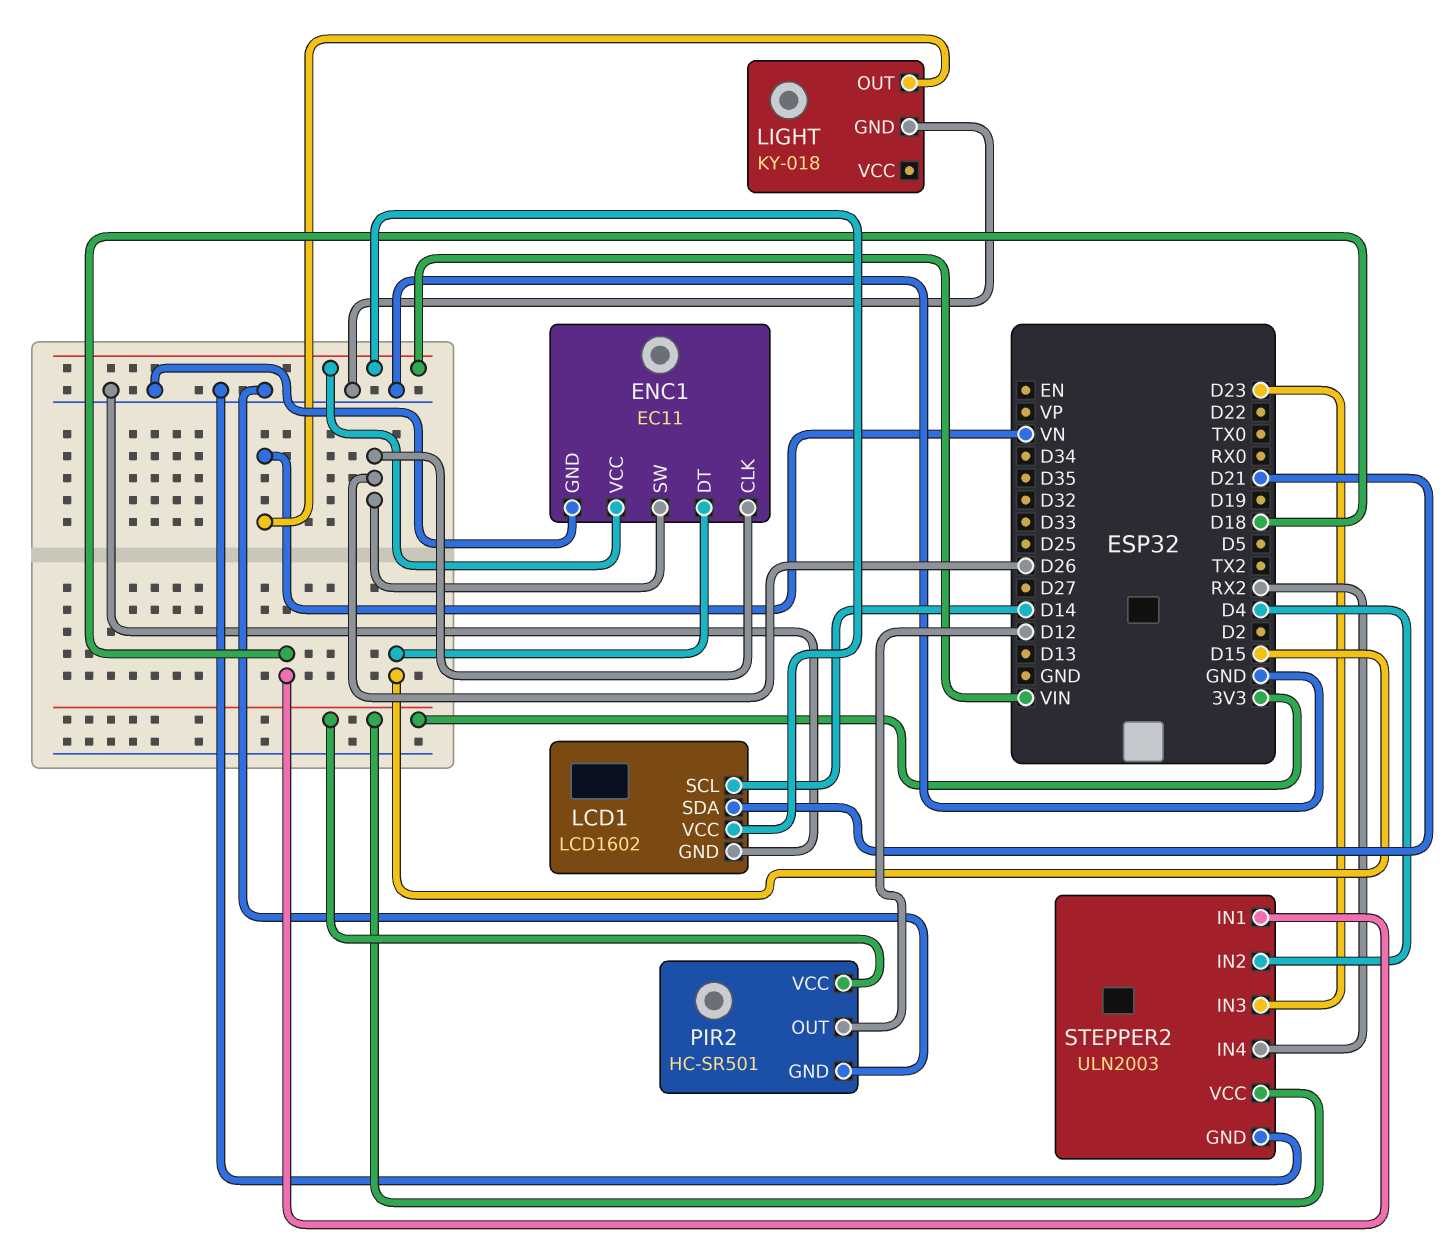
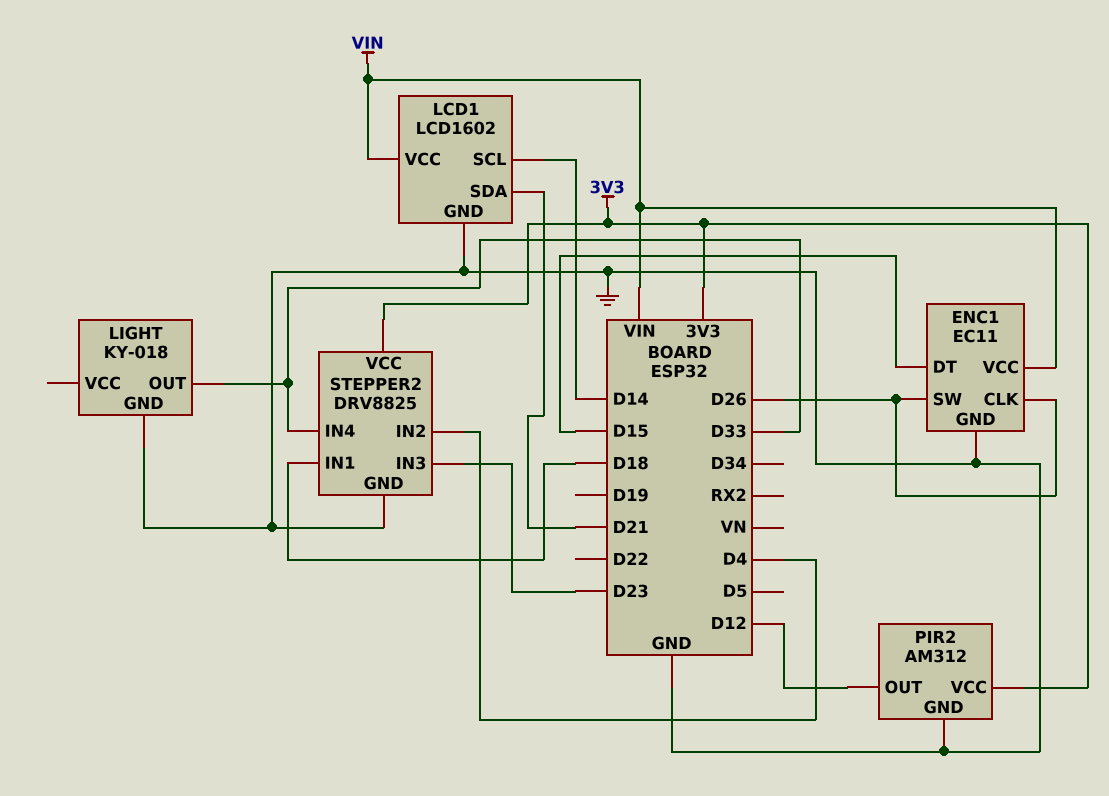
LIGHT pin OUT: VN -> D33
PIR2: HC-SR501 -> AM312
STEPPER2: ULN2003 -> DRV8825
STEPPER2 pin IN4: RX2 -> D33

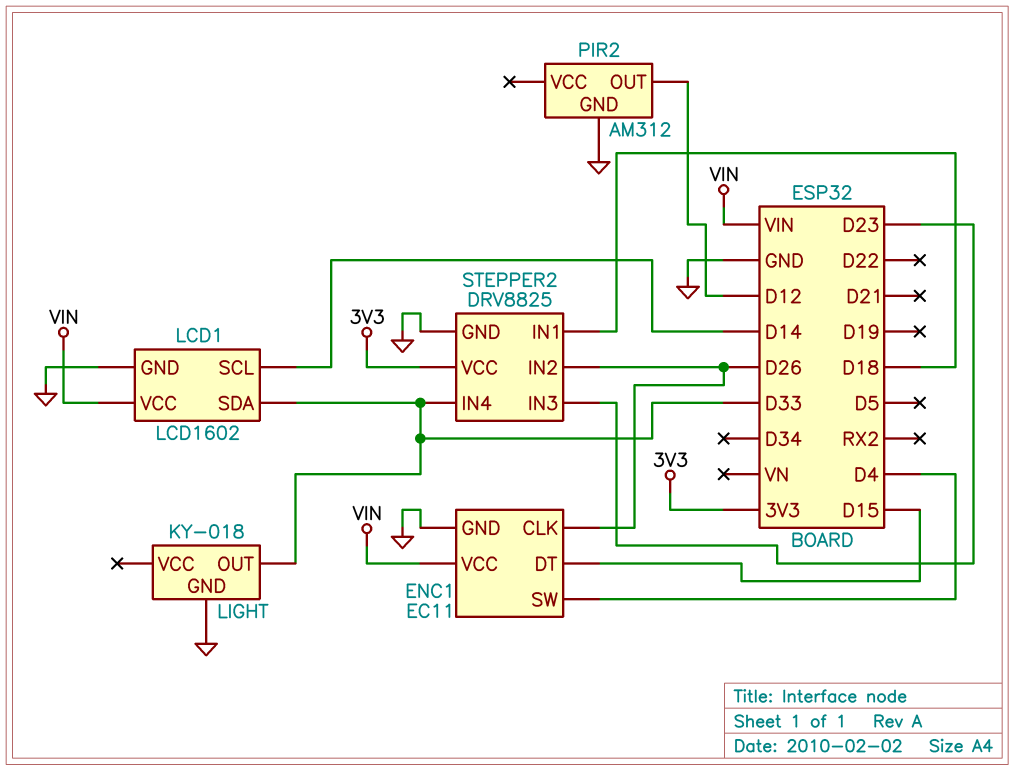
ENC1 pin SW: D26 -> D4
LCD1 pin SDA: D21 -> D33
PIR2 pin VCC: 3V3 -> none
STEPPER2 pin IN2: D4 -> D26

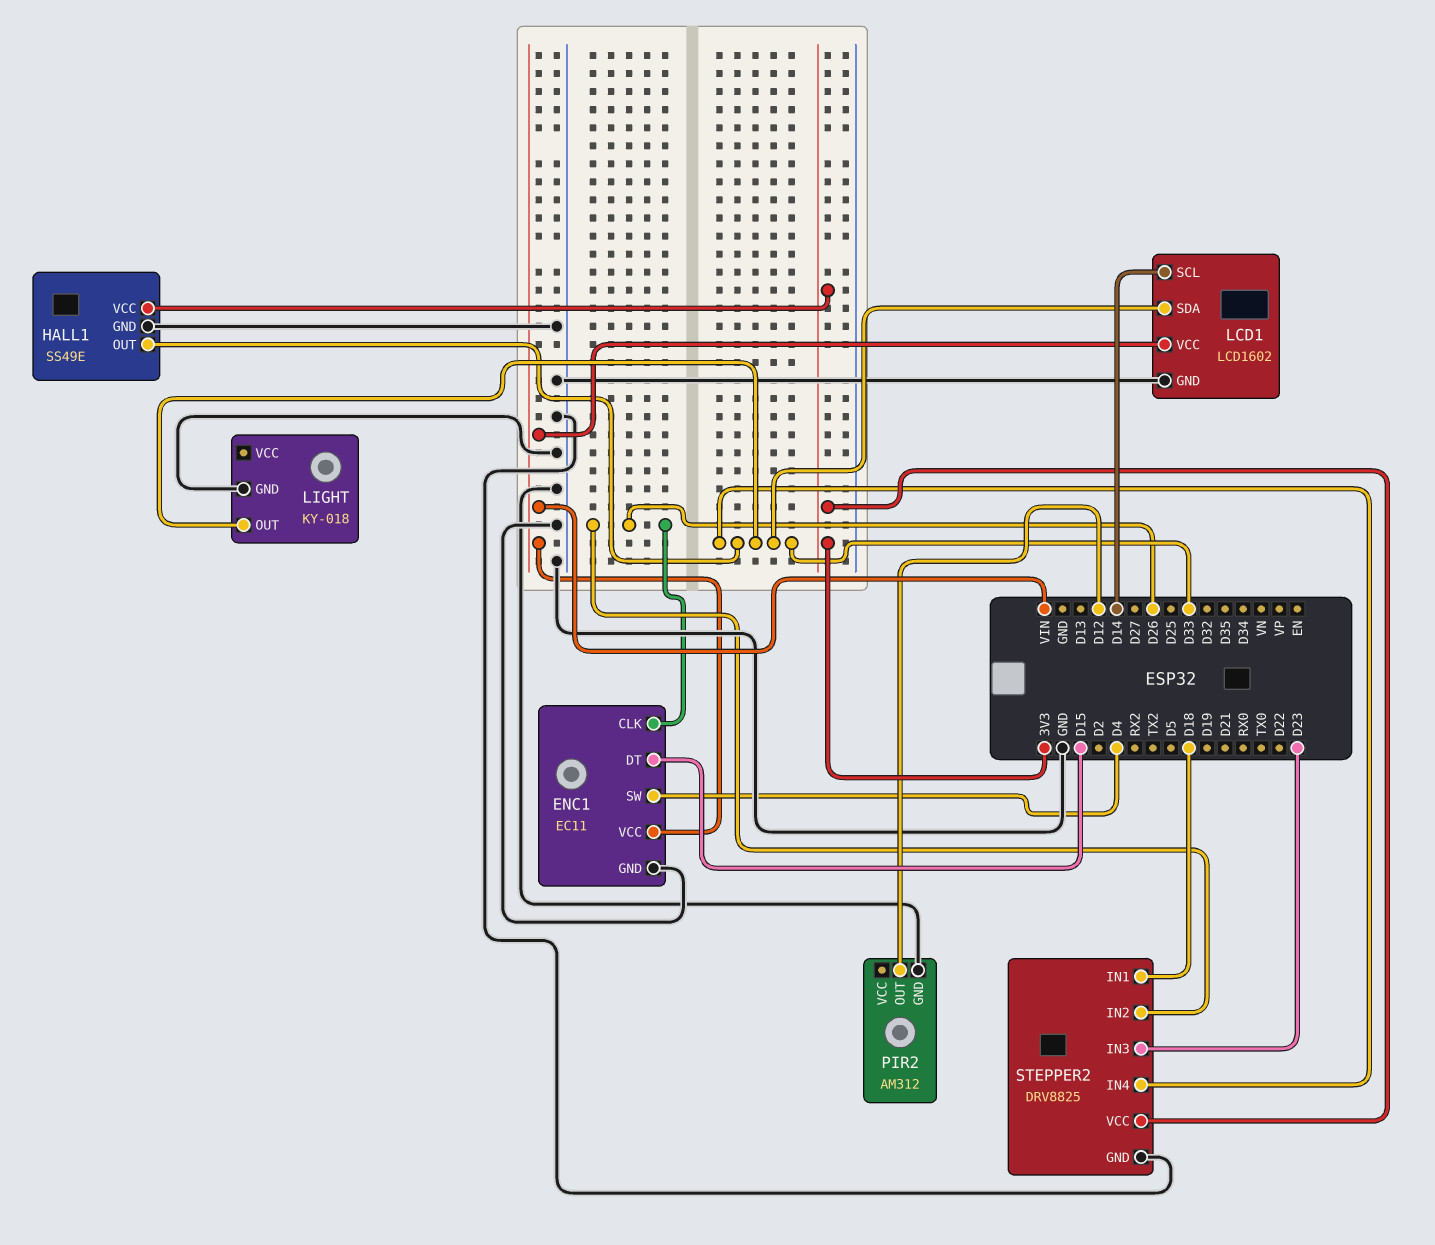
HALL1: none -> SS49E
HALL1 pin GND: none -> GND
HALL1 pin OUT: none -> D33
HALL1 pin VCC: none -> 3V3

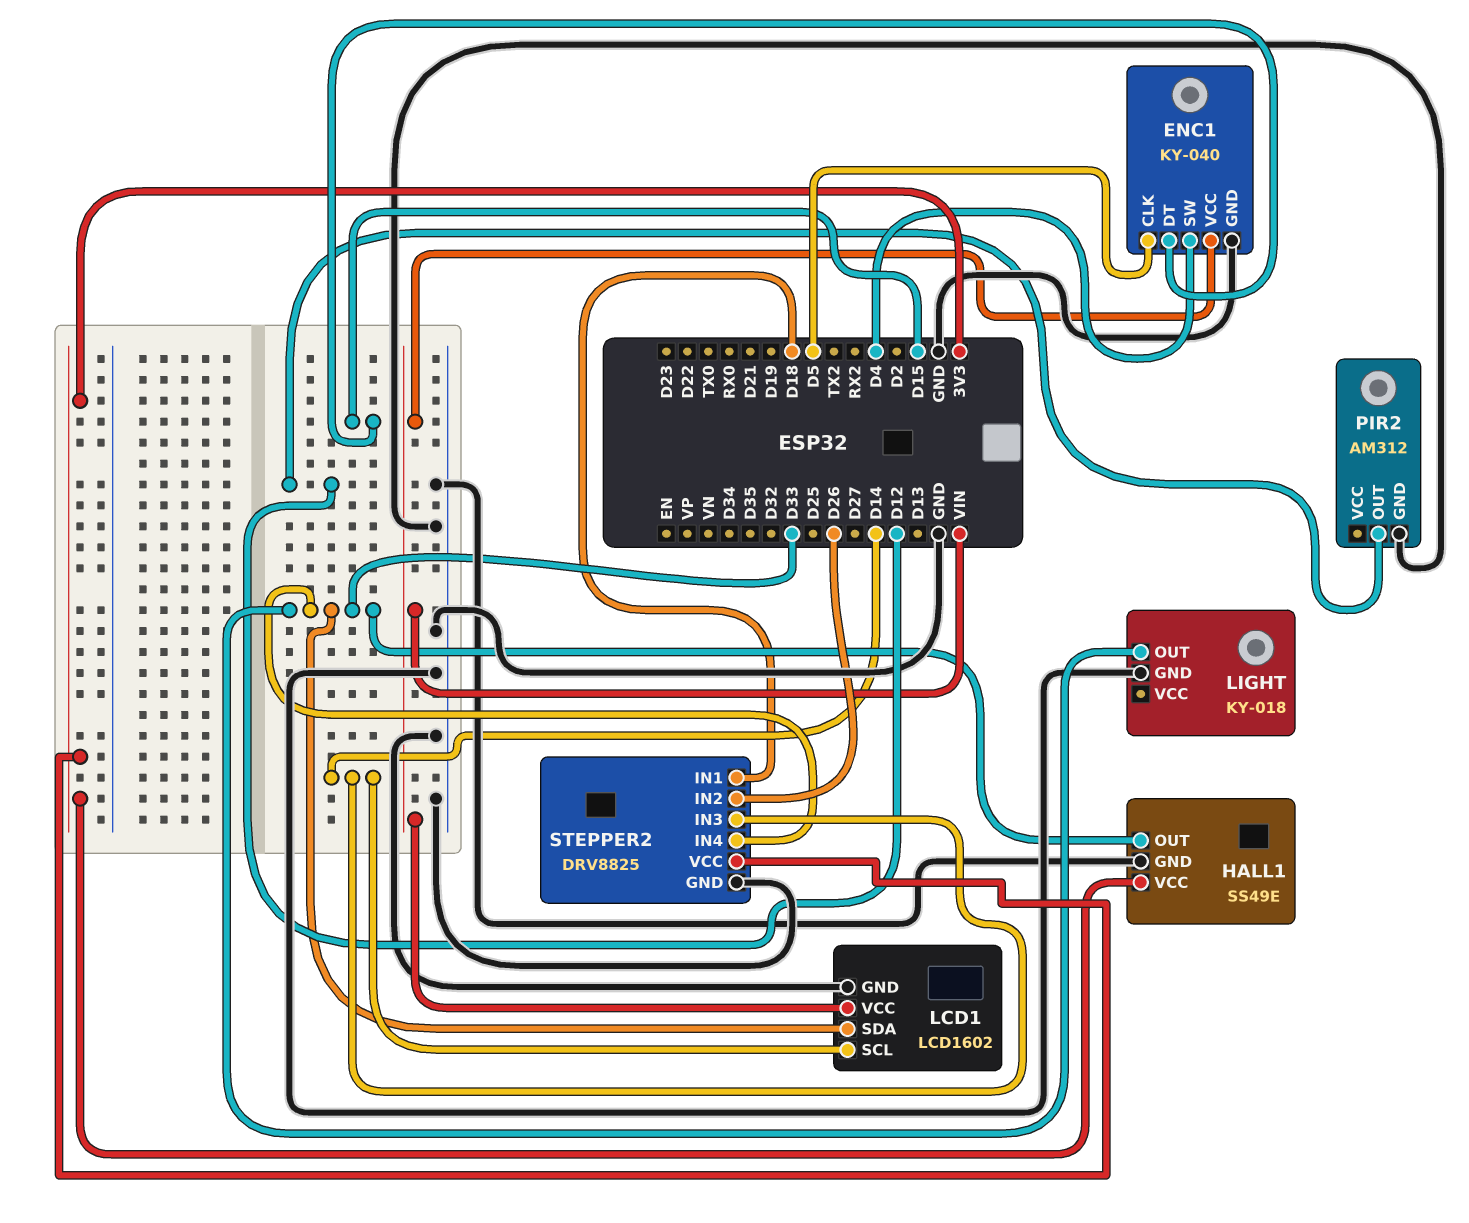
ENC1: EC11 -> KY-040
ENC1 pin CLK: D26 -> D5
STEPPER2 pin IN3: D23 -> D14

